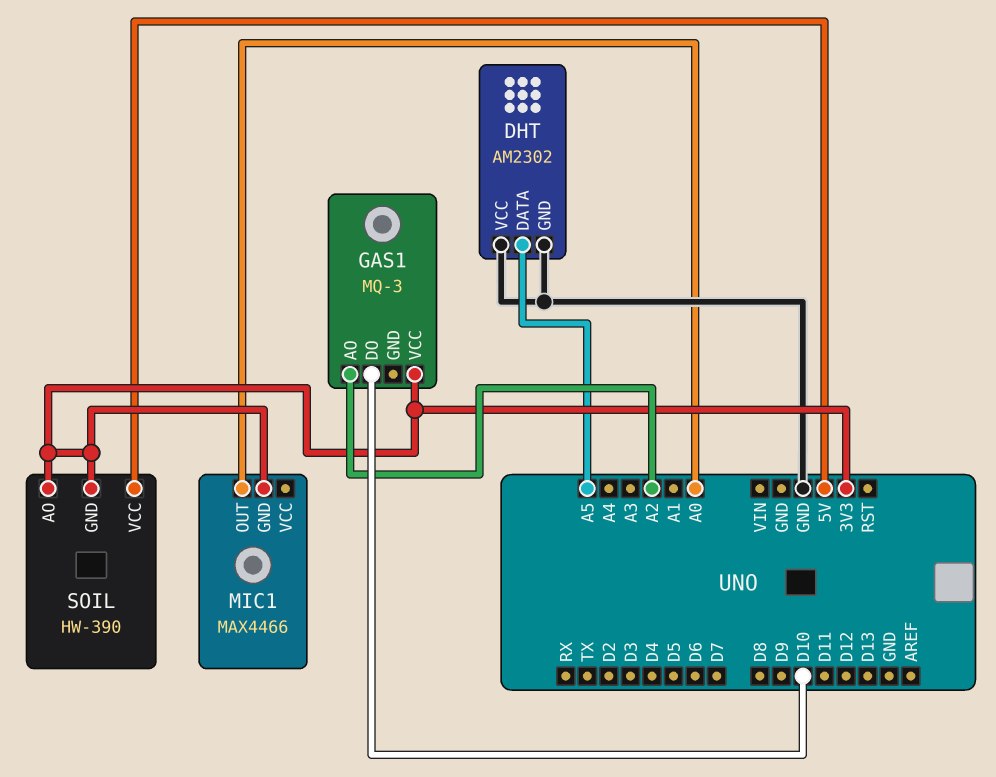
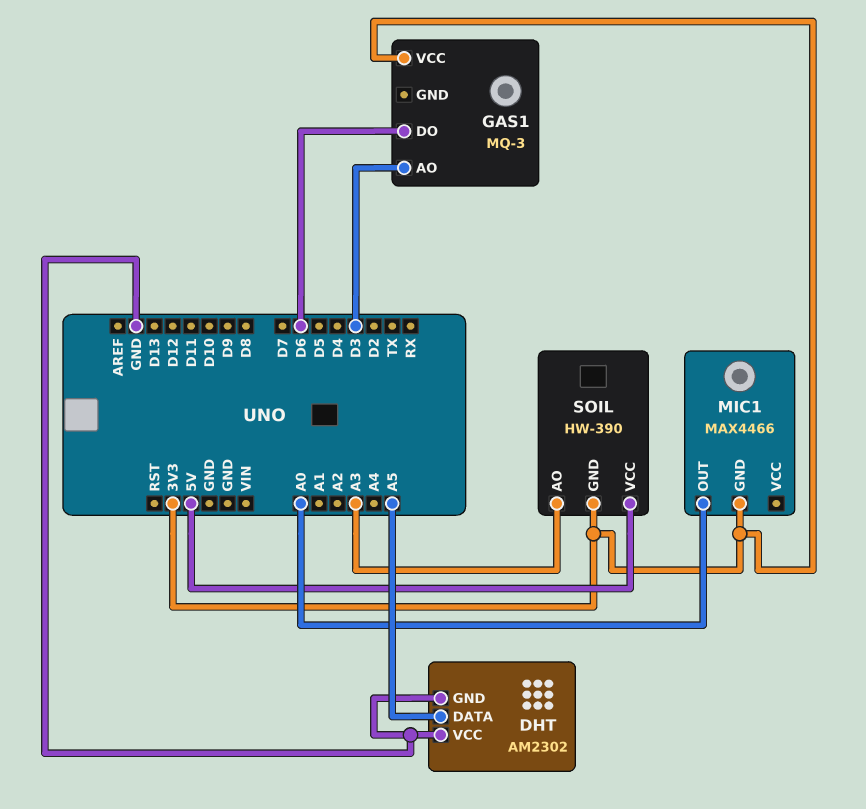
GAS1 pin AO: A2 -> D3
GAS1 pin DO: D10 -> D6
SOIL pin AO: 3V3 -> A3

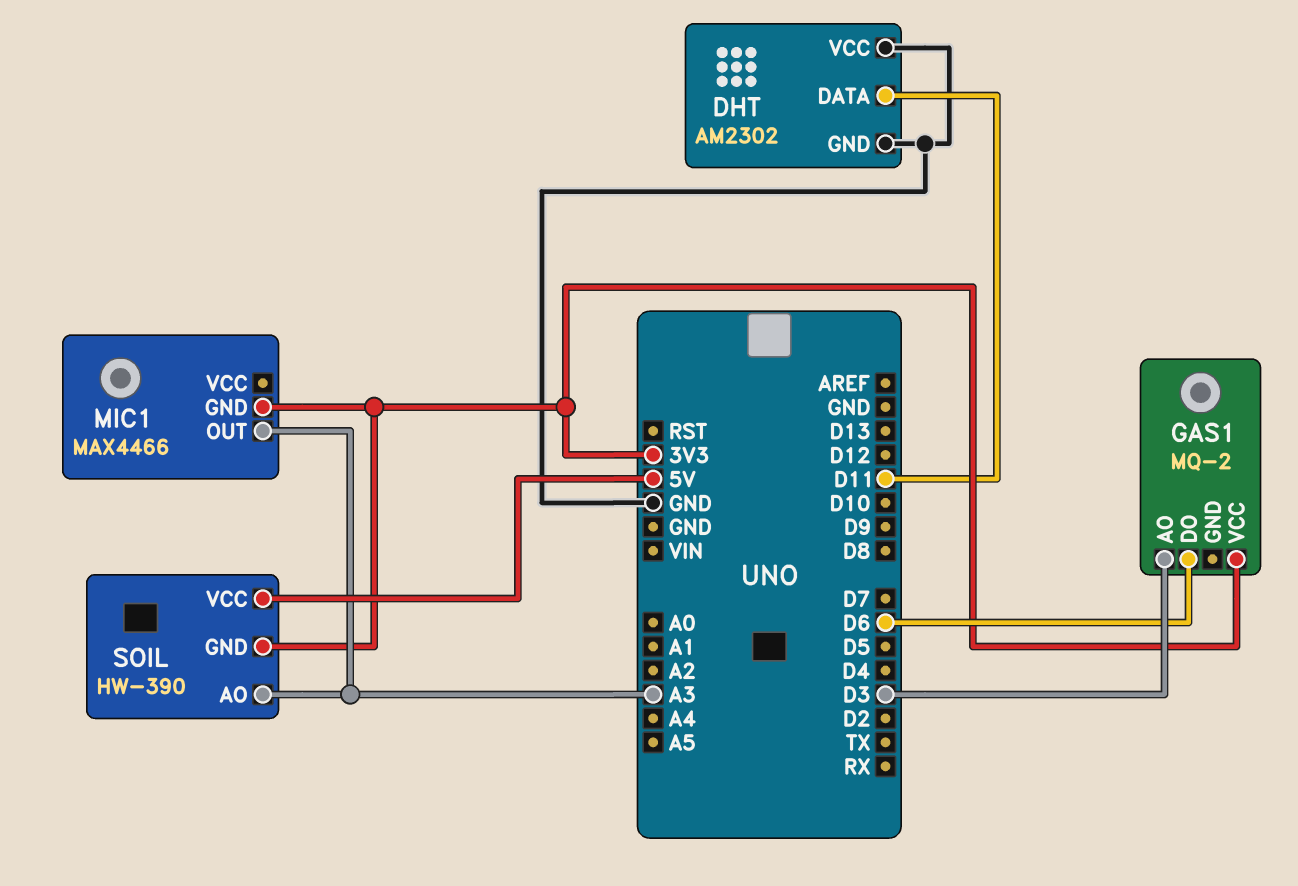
DHT pin DATA: A5 -> D11
GAS1: MQ-3 -> MQ-2
MIC1 pin OUT: A0 -> A3

